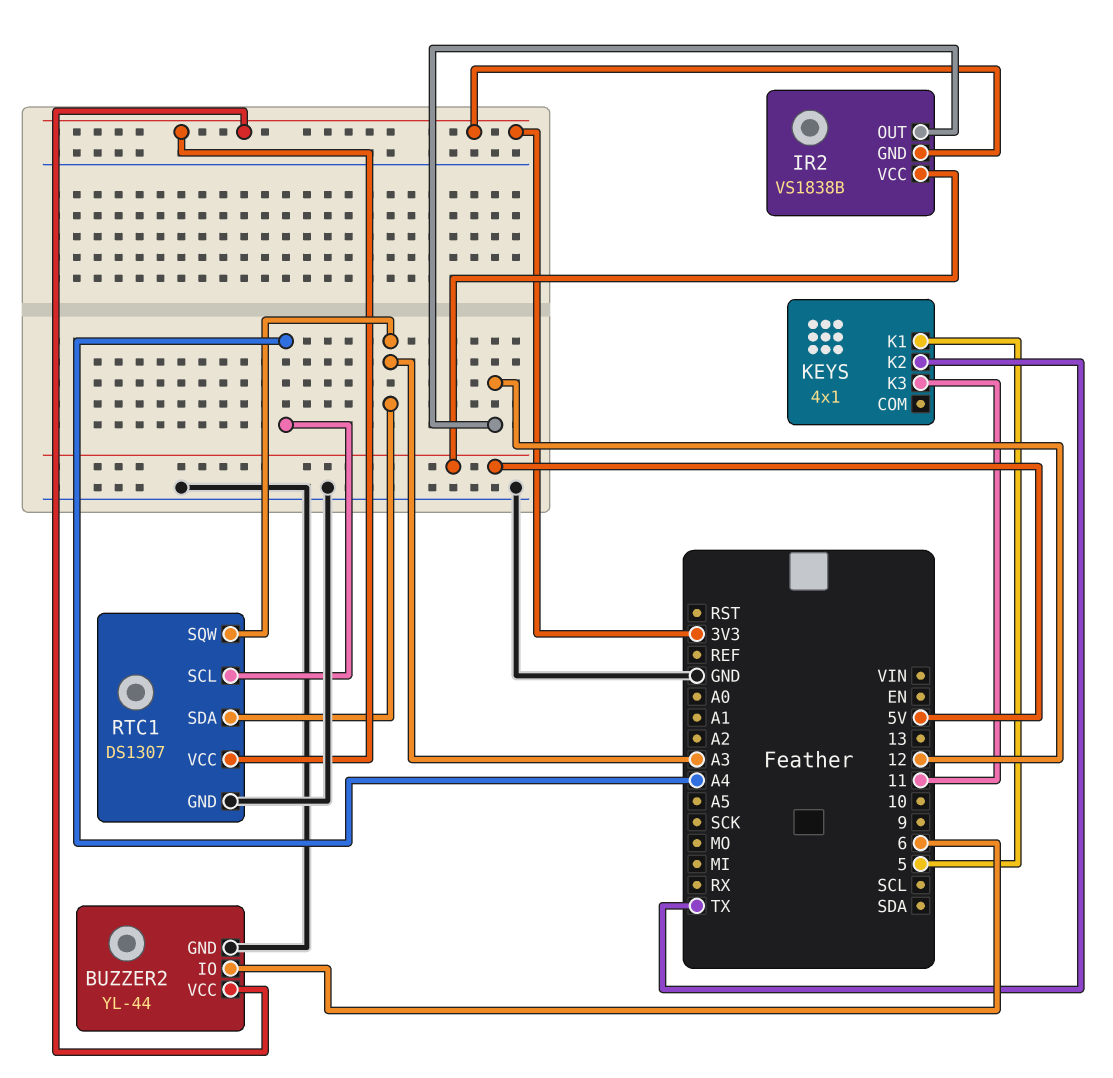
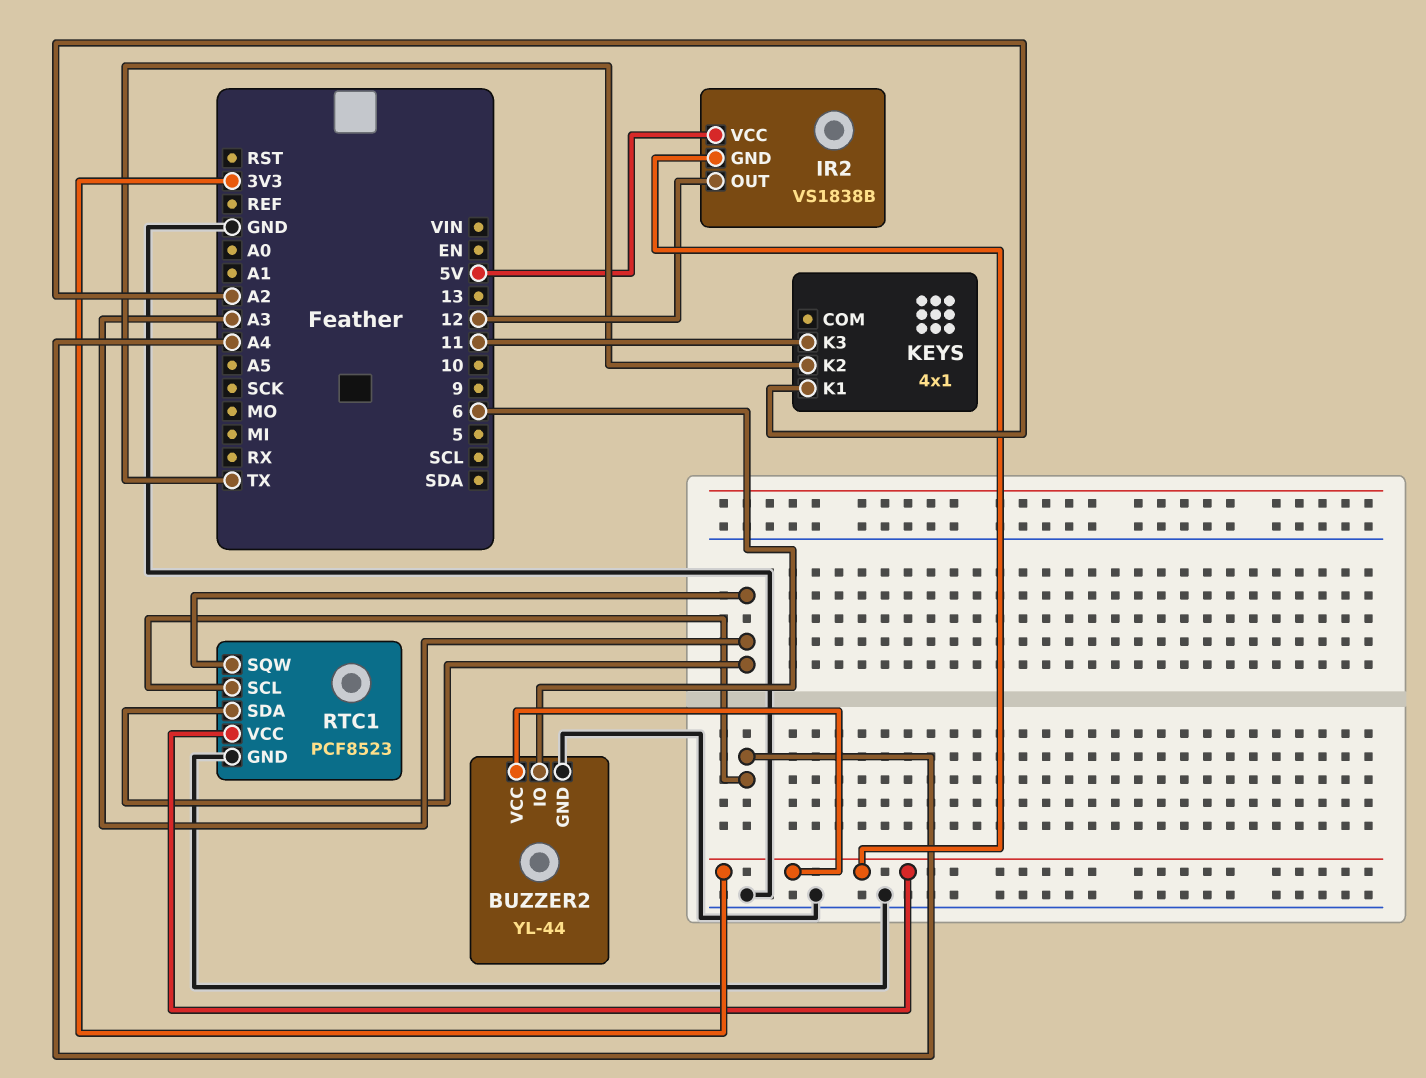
KEYS pin K1: 5 -> A2
RTC1: DS1307 -> PCF8523

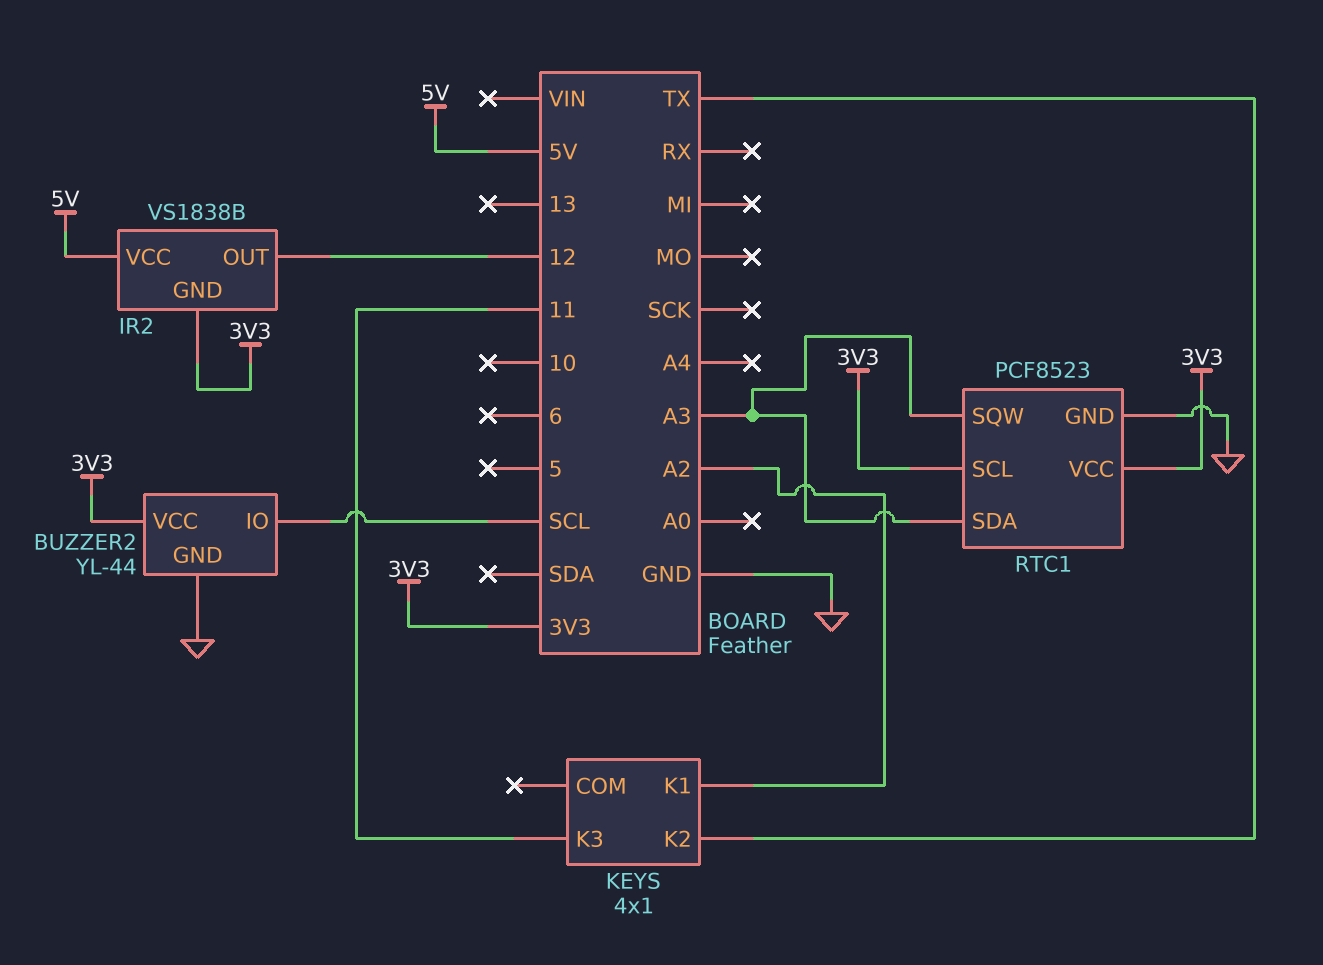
BUZZER2 pin IO: 6 -> SCL
RTC1 pin SCL: A4 -> 3V3

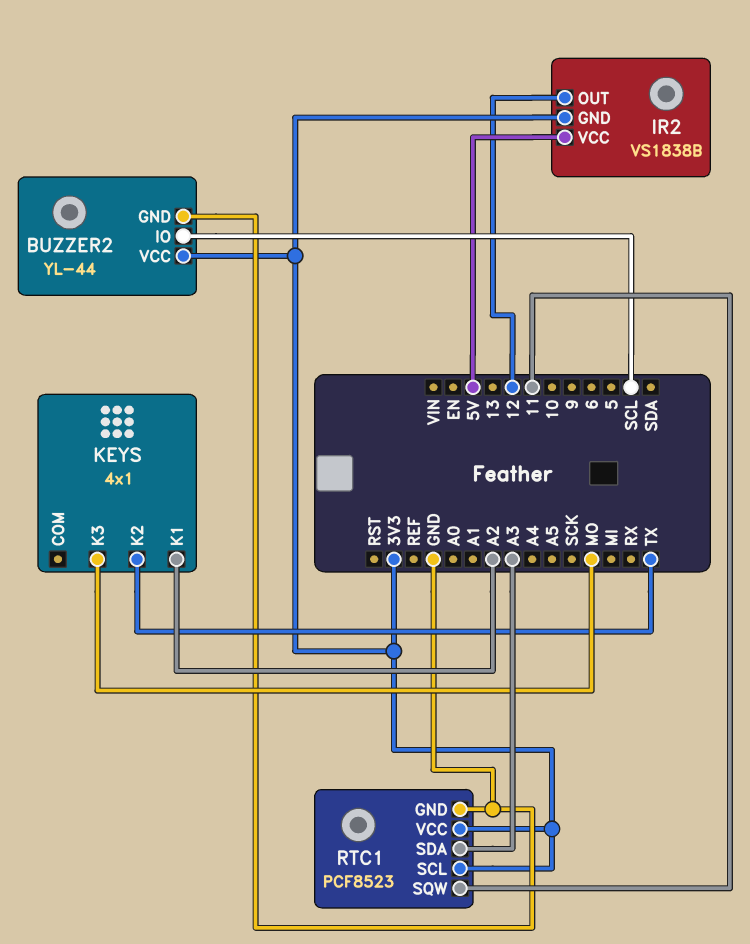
KEYS pin K3: 11 -> MO
RTC1 pin SQW: A3 -> 11

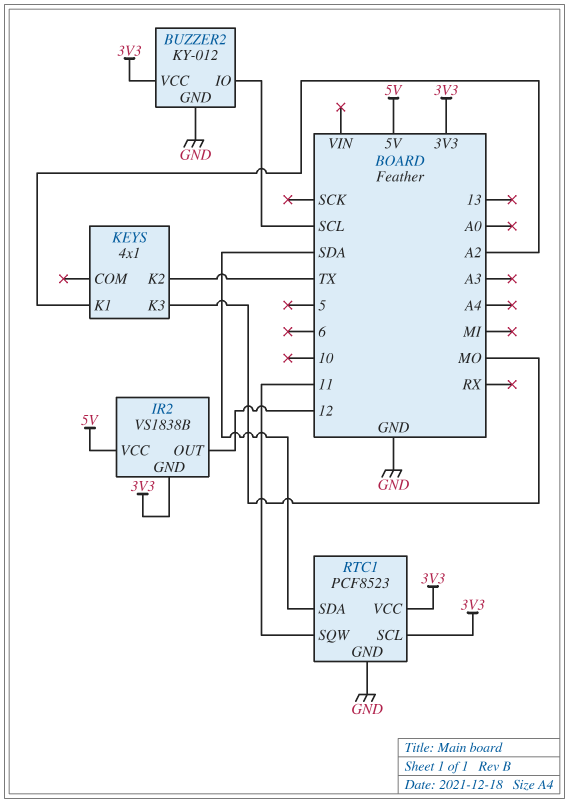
BUZZER2: YL-44 -> KY-012
RTC1 pin SDA: A3 -> SDA

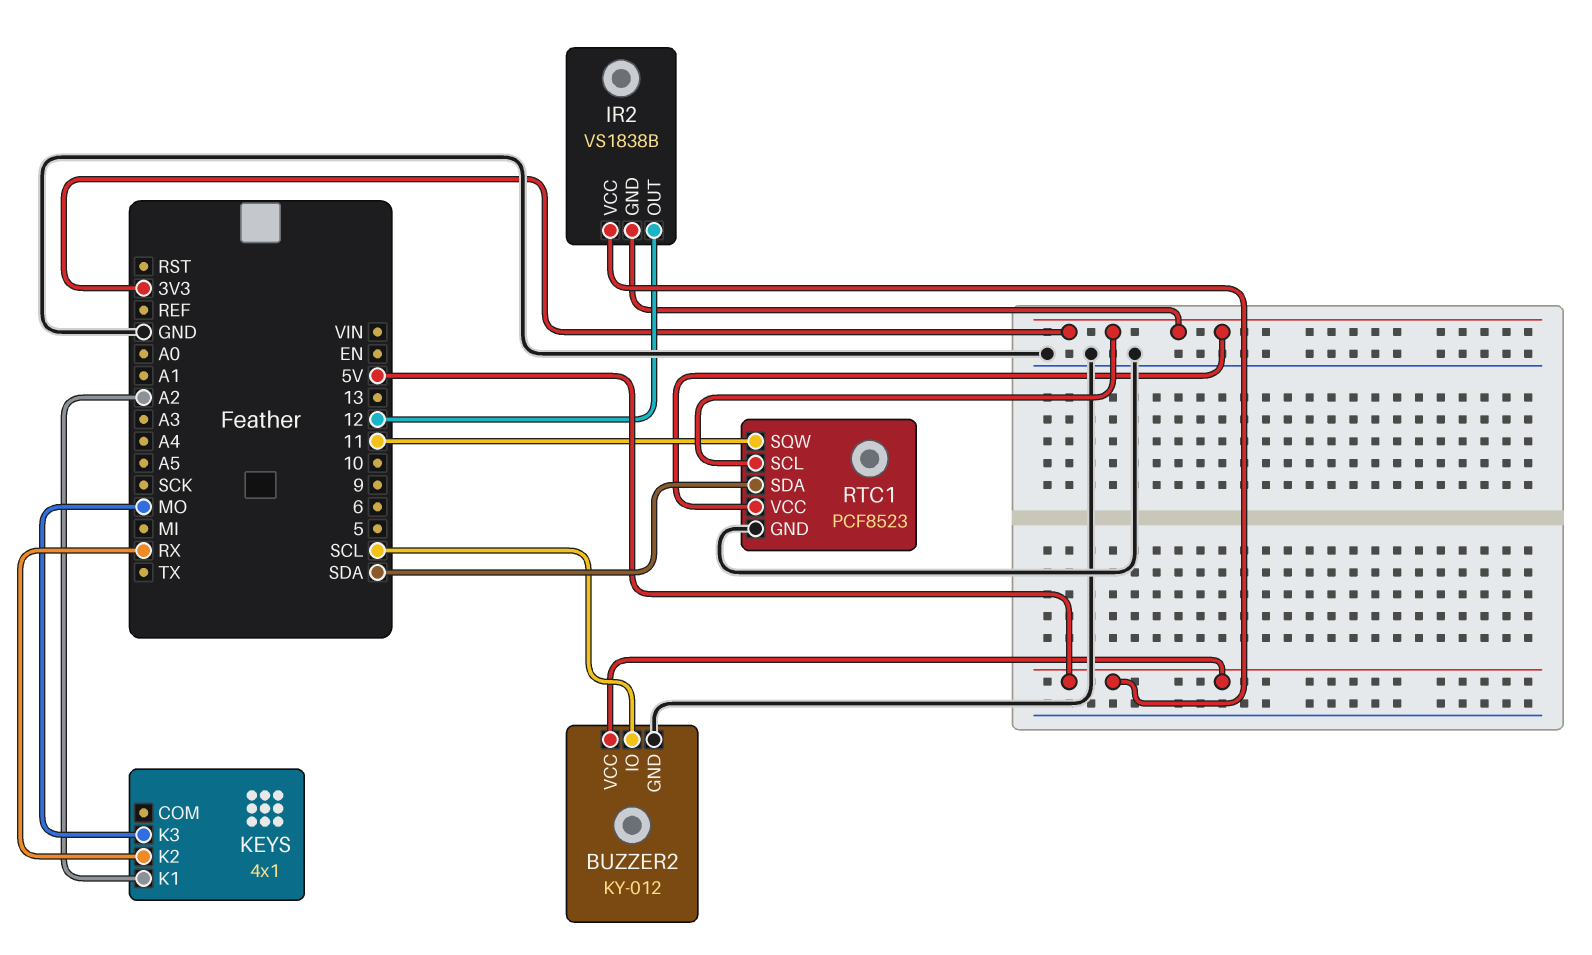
BUZZER2 pin VCC: 3V3 -> 5V
KEYS pin K2: TX -> RX

